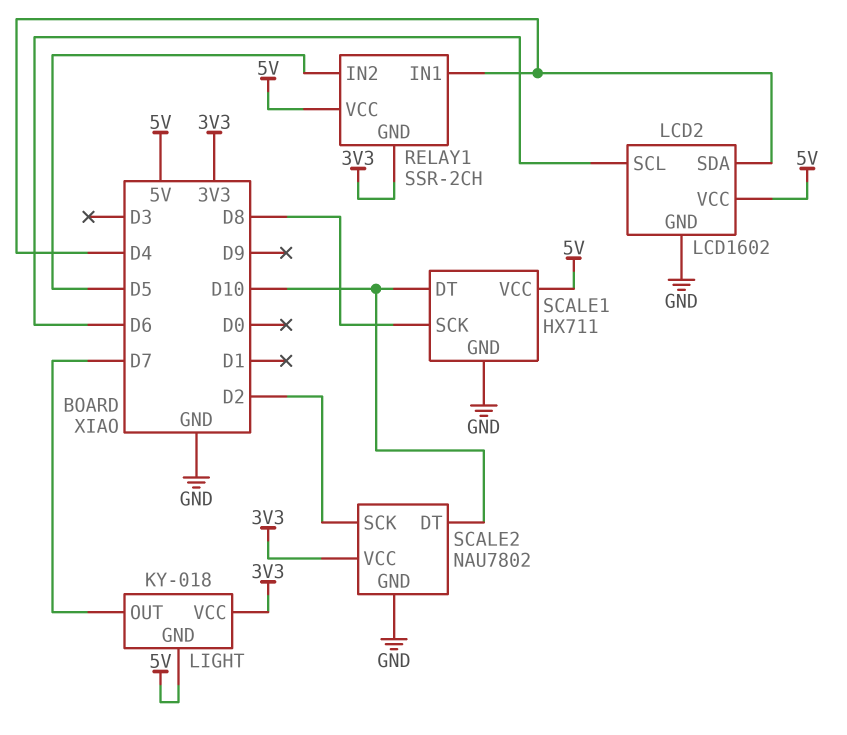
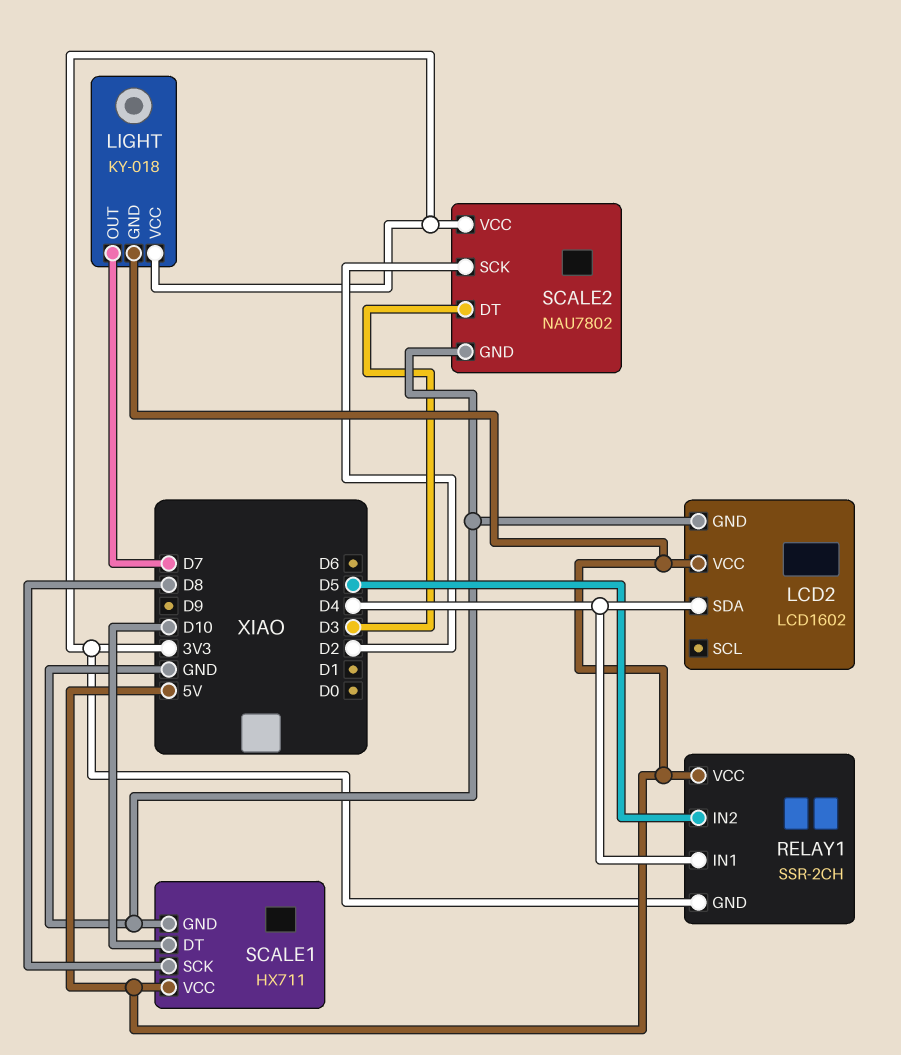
LCD2 pin SCL: D6 -> none
SCALE2 pin DT: D10 -> D3

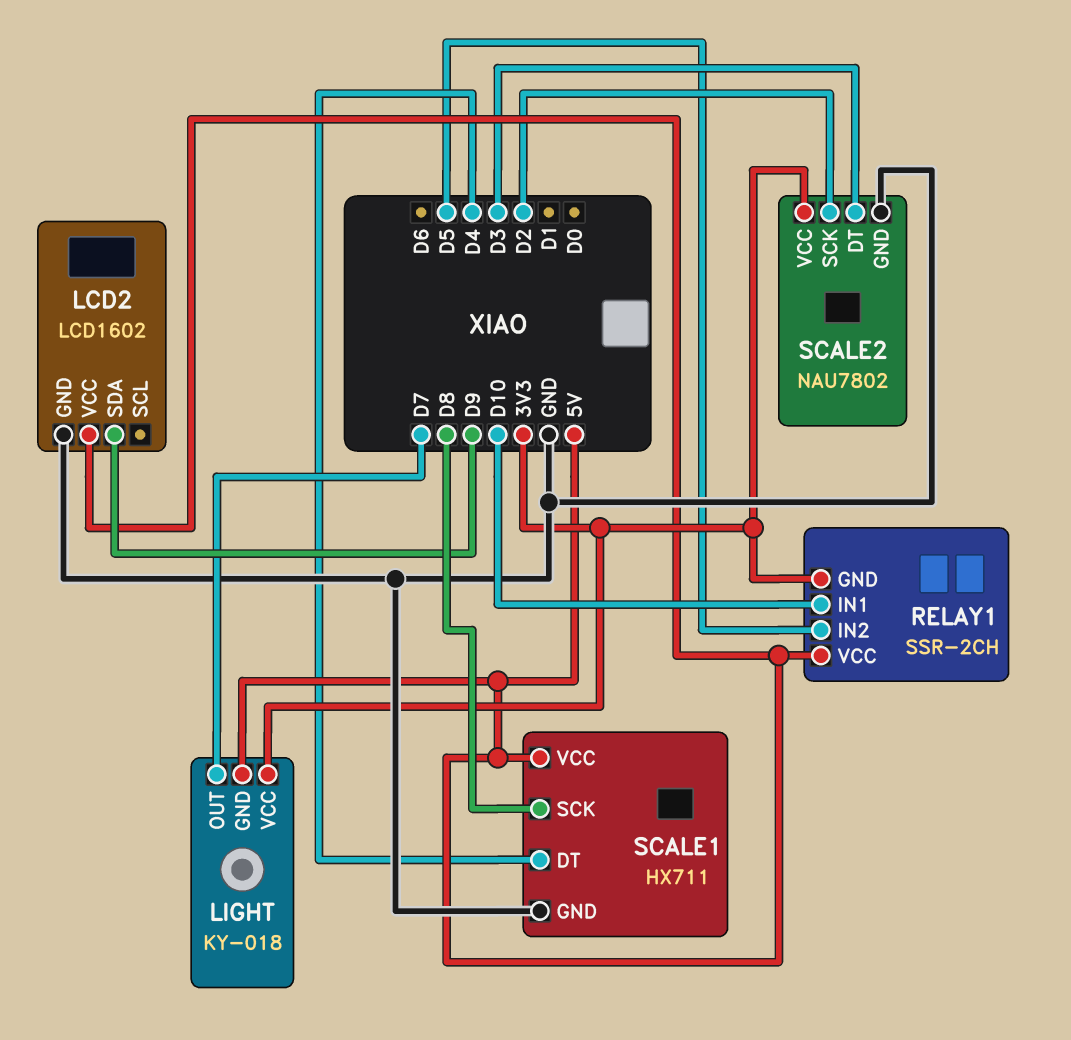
LCD2 pin SDA: D4 -> D9
RELAY1 pin IN1: D4 -> D10
SCALE1 pin DT: D10 -> D4

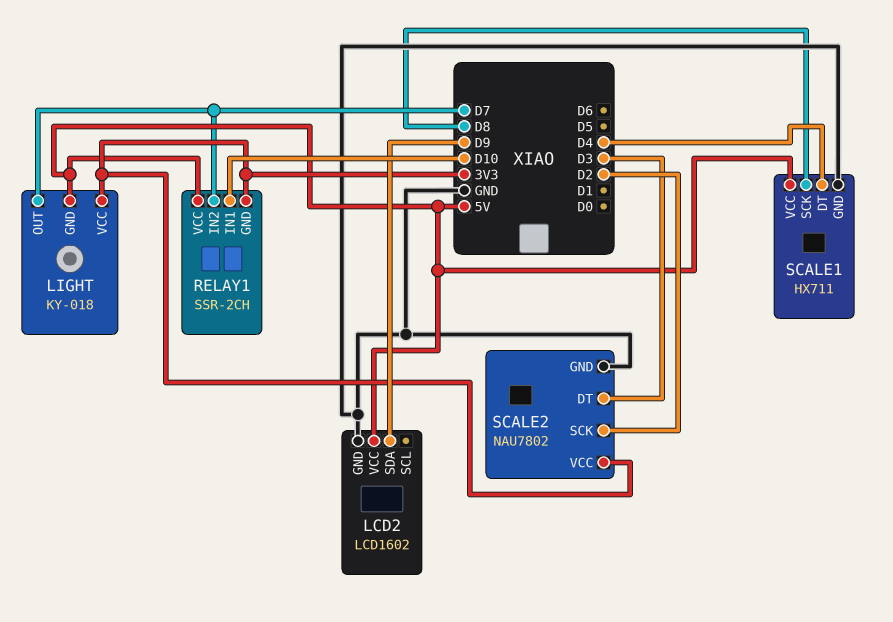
RELAY1 pin IN2: D5 -> D7

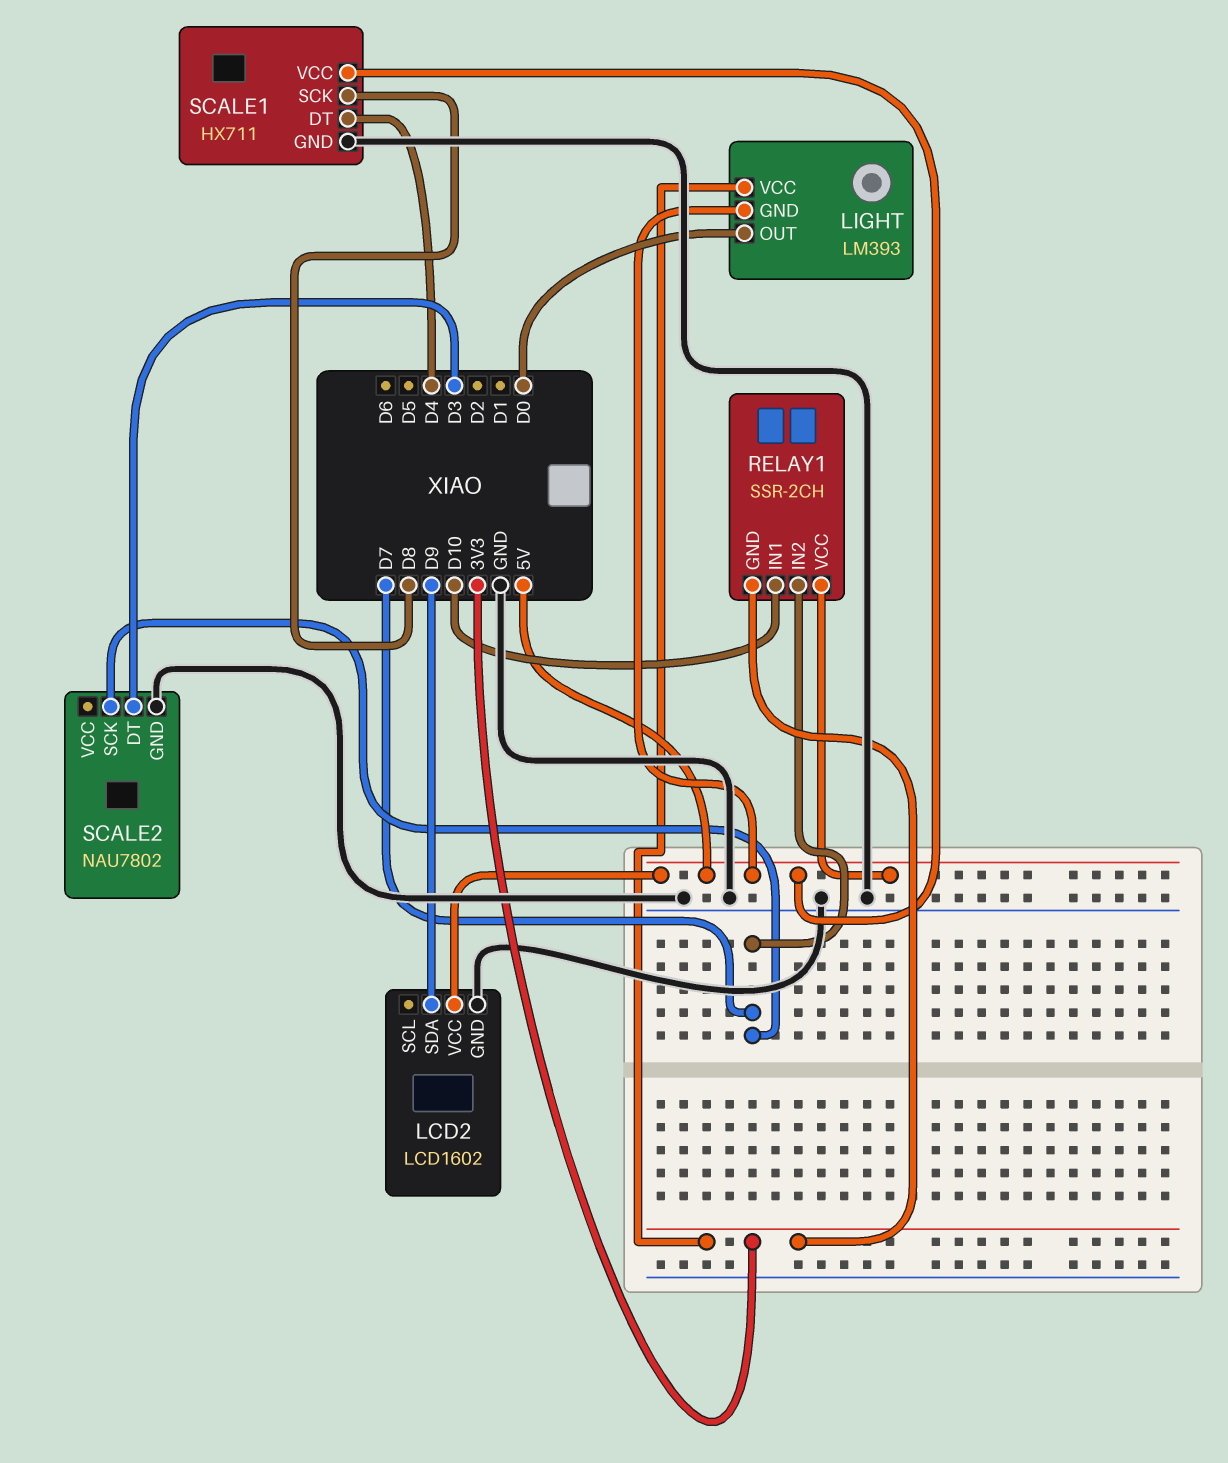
LIGHT: KY-018 -> LM393
LIGHT pin OUT: D7 -> D0
SCALE2 pin SCK: D2 -> D7
SCALE2 pin VCC: 3V3 -> none

